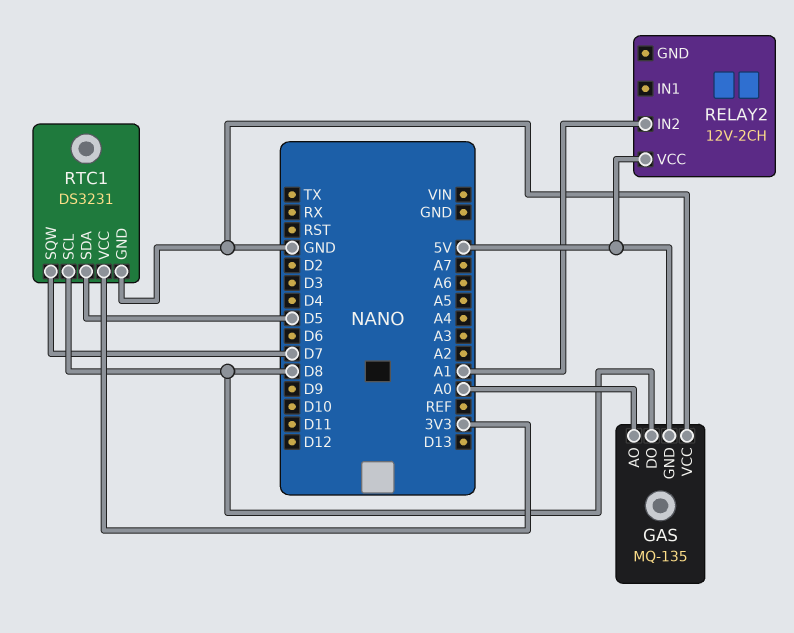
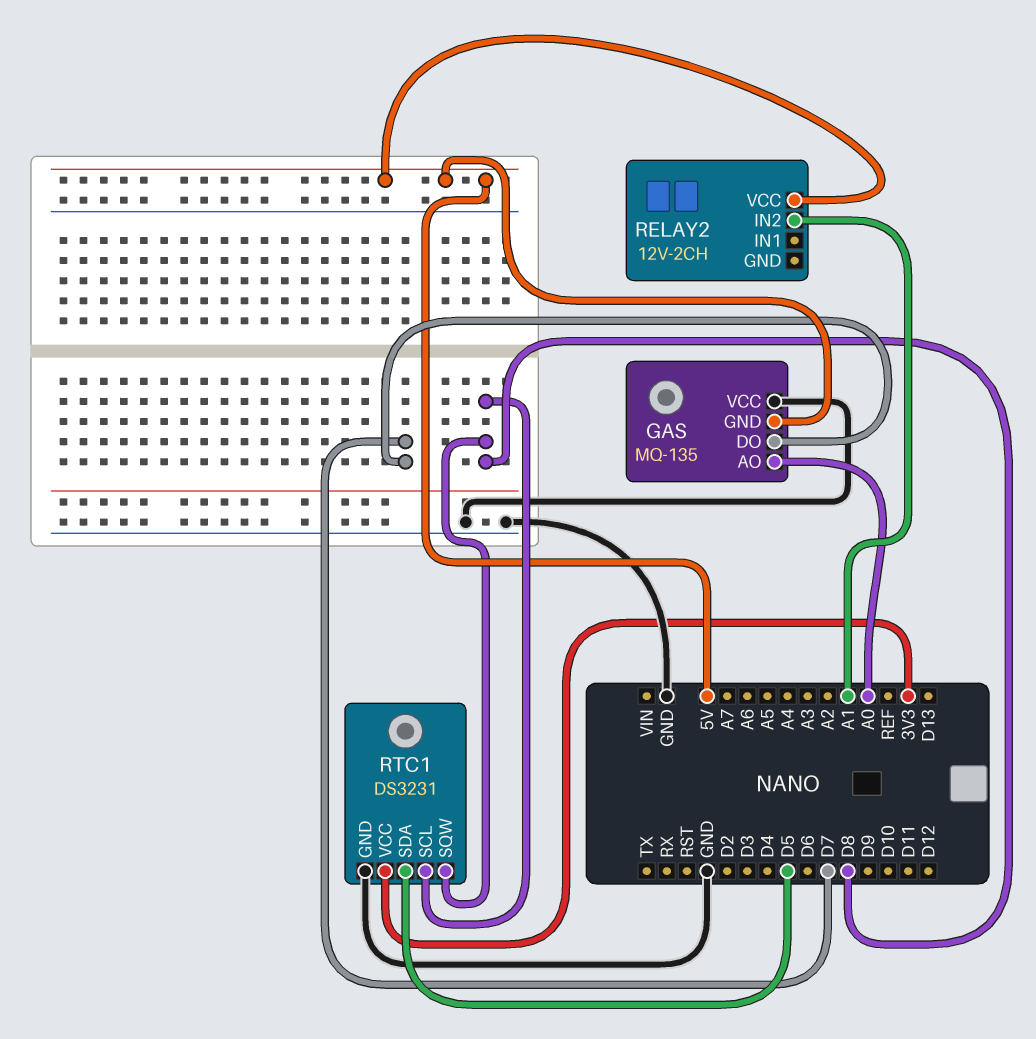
GAS pin DO: D8 -> D7
RTC1 pin SQW: D7 -> D8

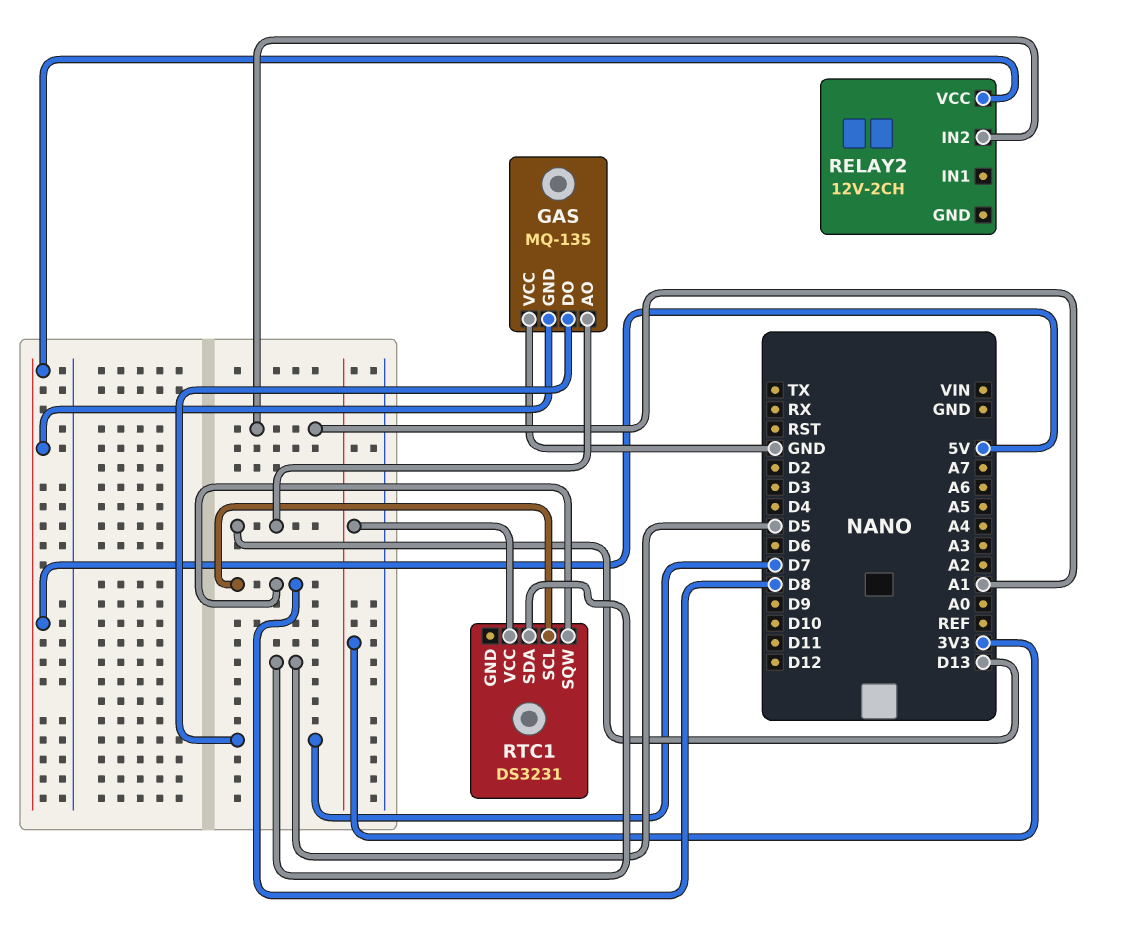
GAS pin AO: A0 -> D13
RTC1 pin GND: GND -> none

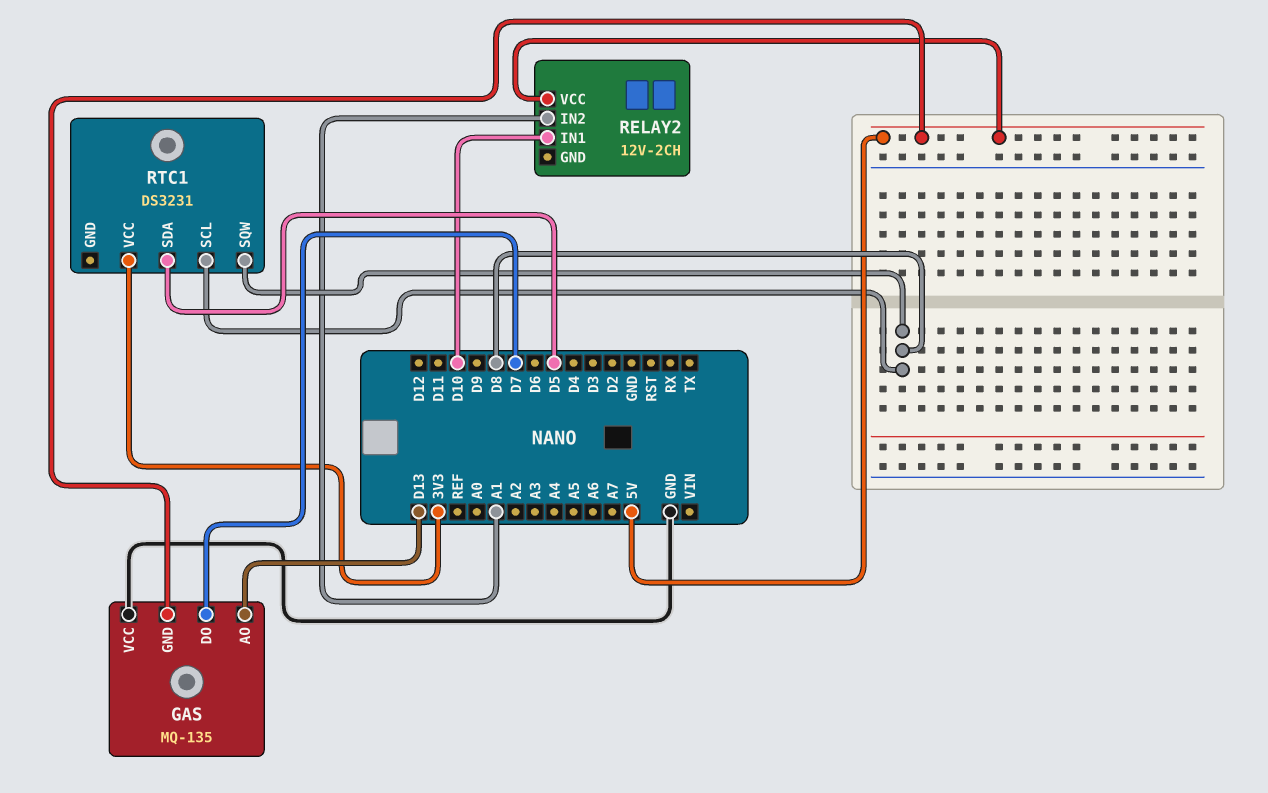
RELAY2 pin IN1: none -> D10

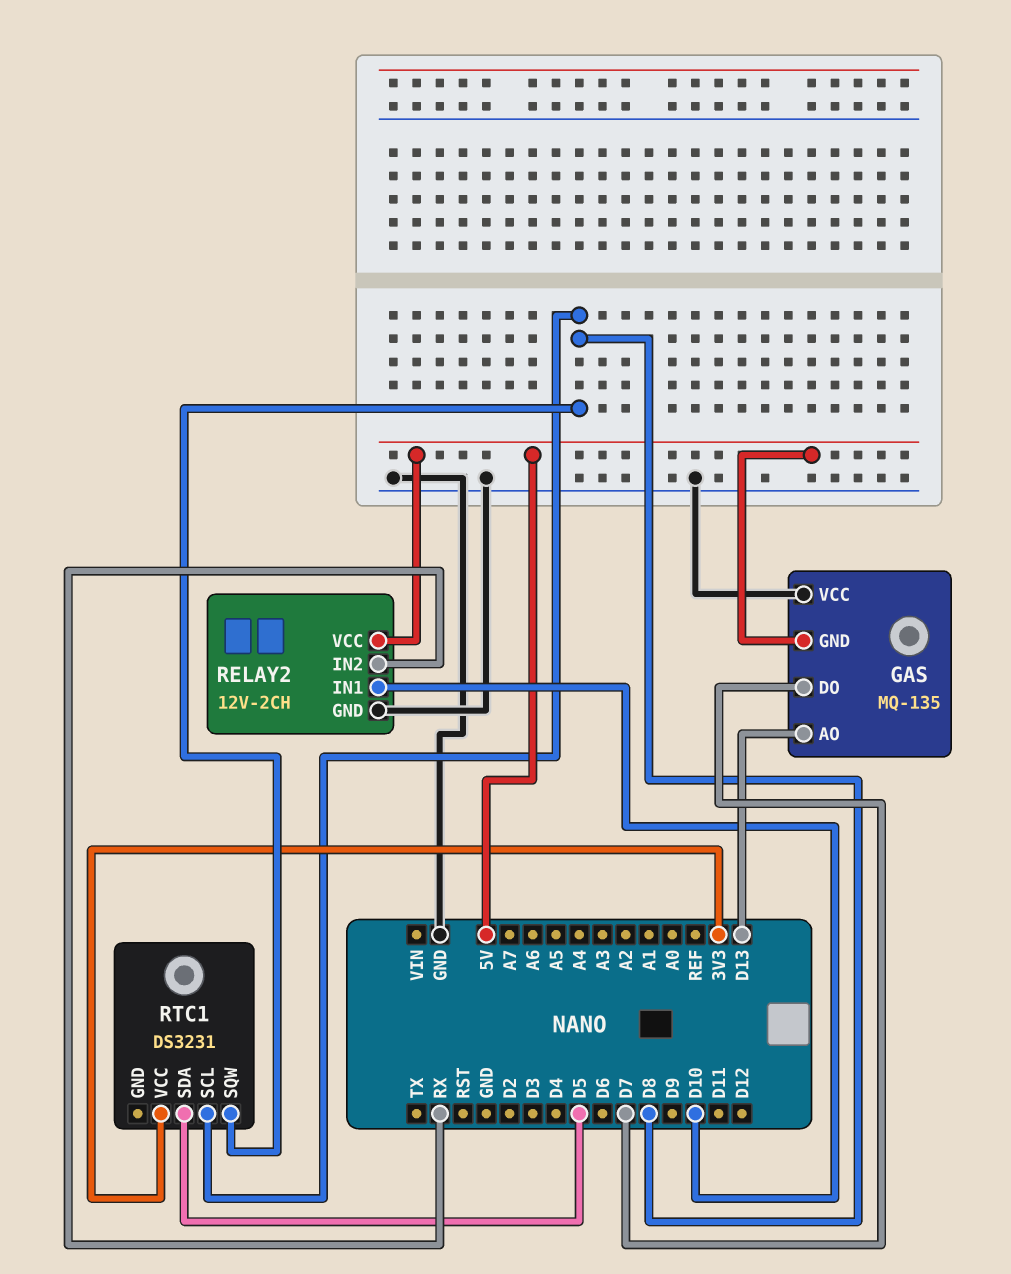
RELAY2 pin GND: none -> GND
RELAY2 pin IN2: A1 -> RX

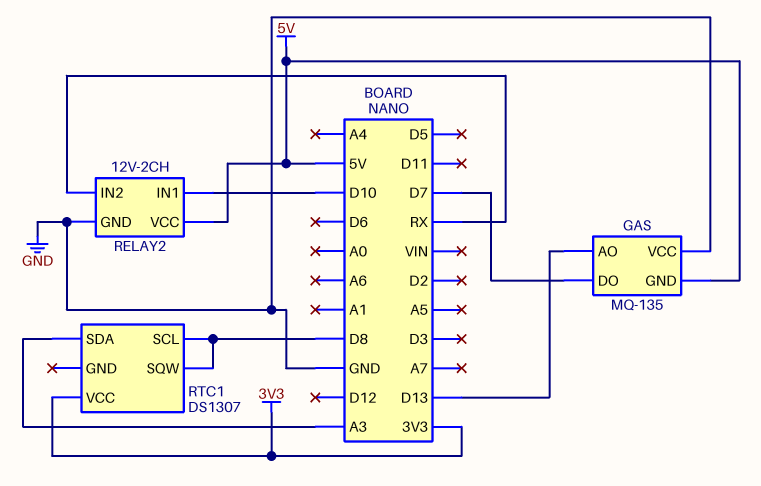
RTC1: DS3231 -> DS1307
RTC1 pin SDA: D5 -> A3

